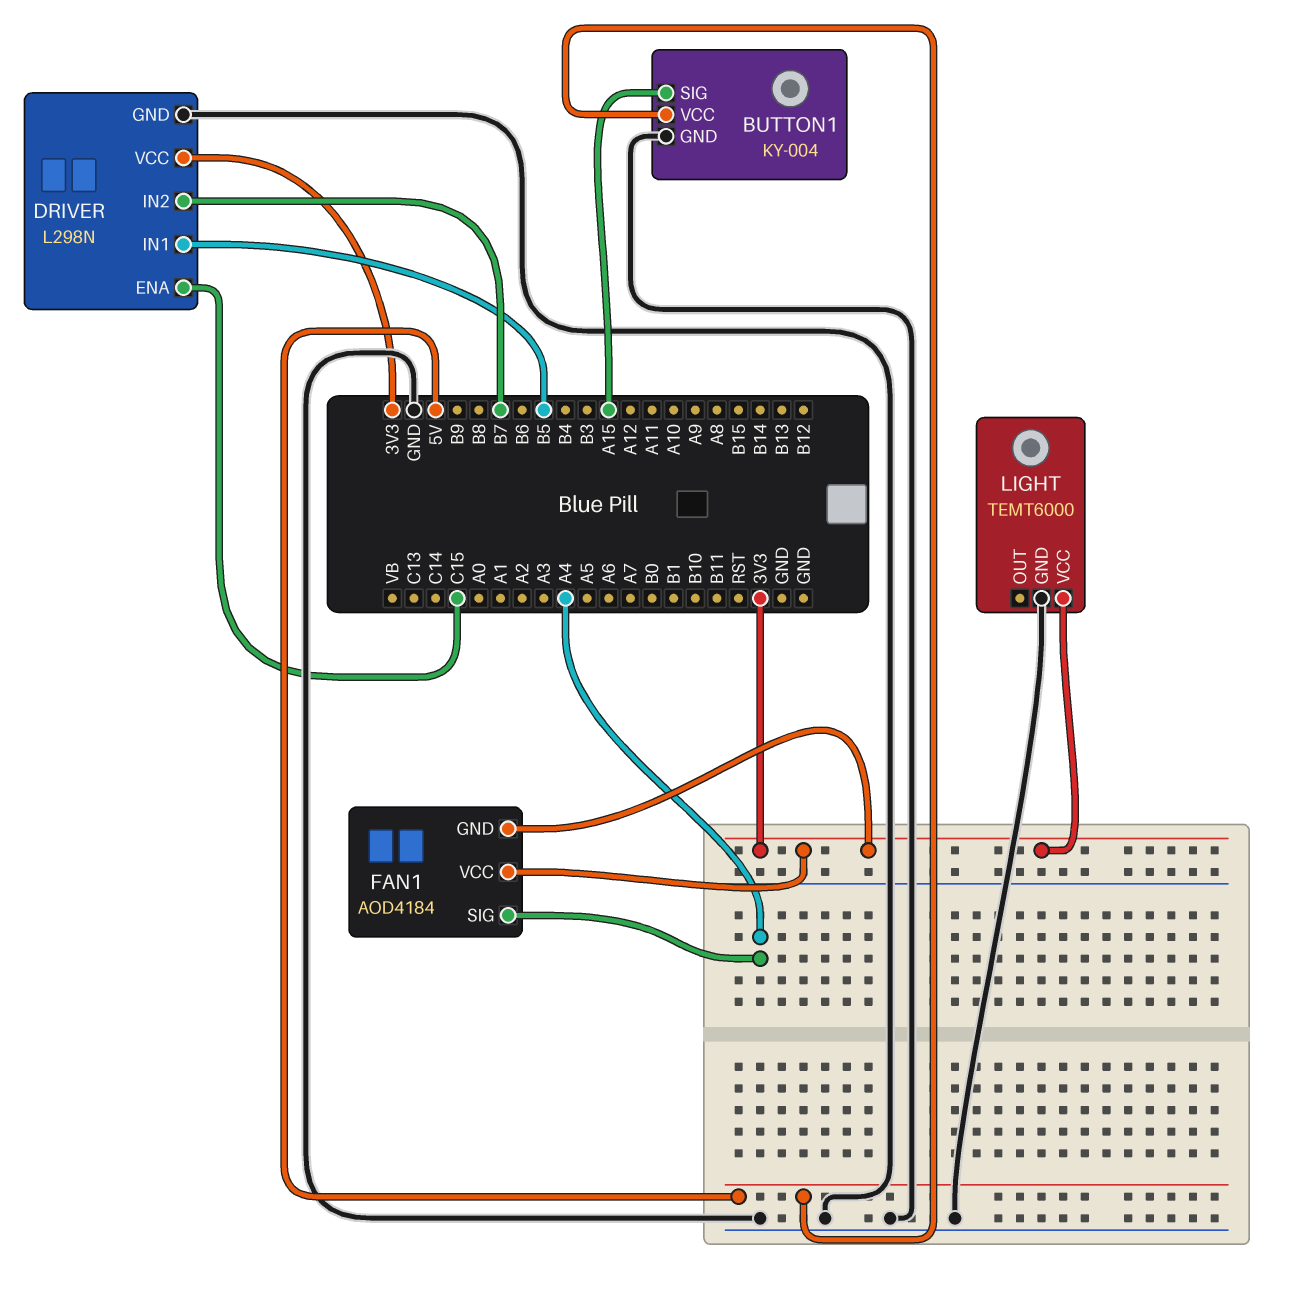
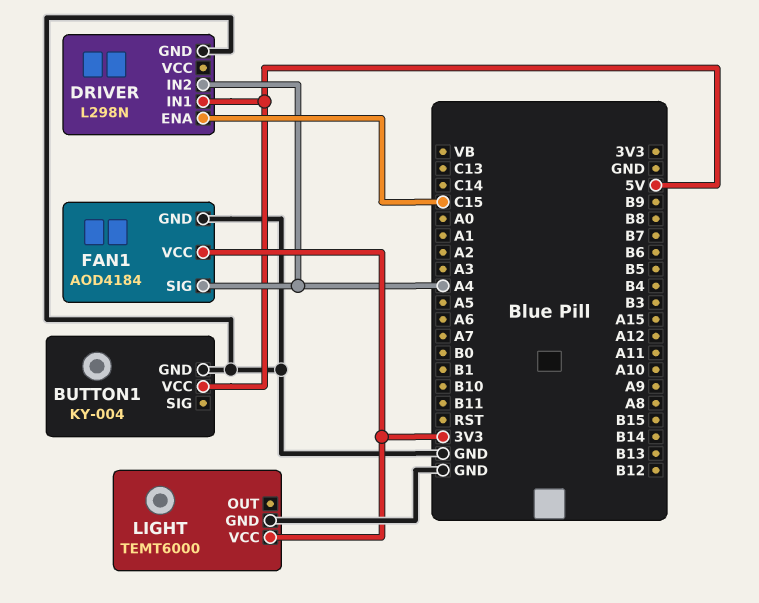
BUTTON1 pin SIG: A15 -> none
DRIVER pin IN1: B5 -> 5V
DRIVER pin IN2: B7 -> A4
DRIVER pin VCC: 3V3 -> none
FAN1 pin GND: 3V3 -> GND

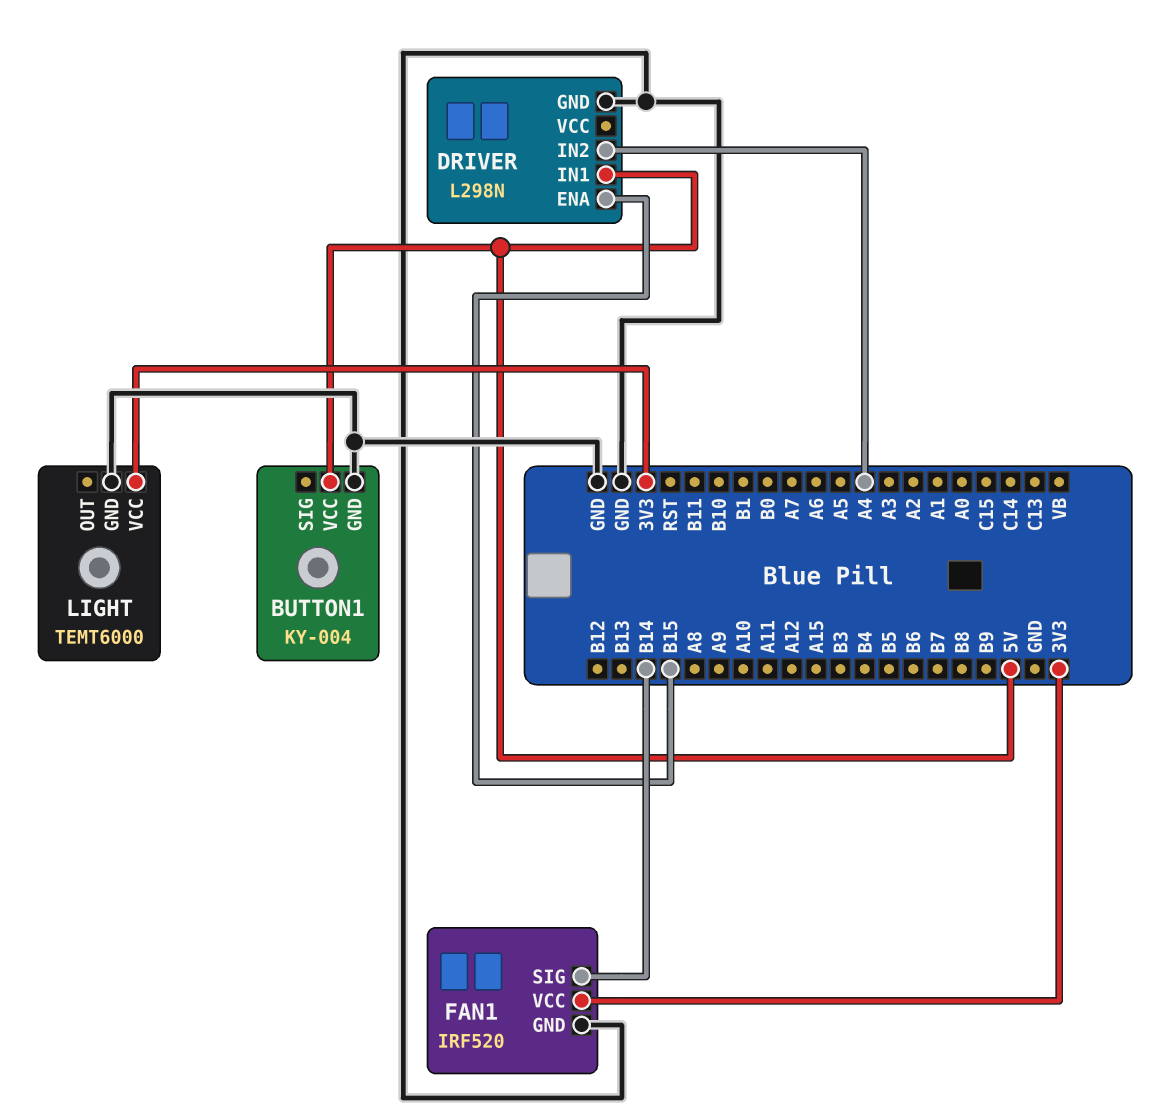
DRIVER pin ENA: C15 -> B15
FAN1: AOD4184 -> IRF520
FAN1 pin SIG: A4 -> B14

